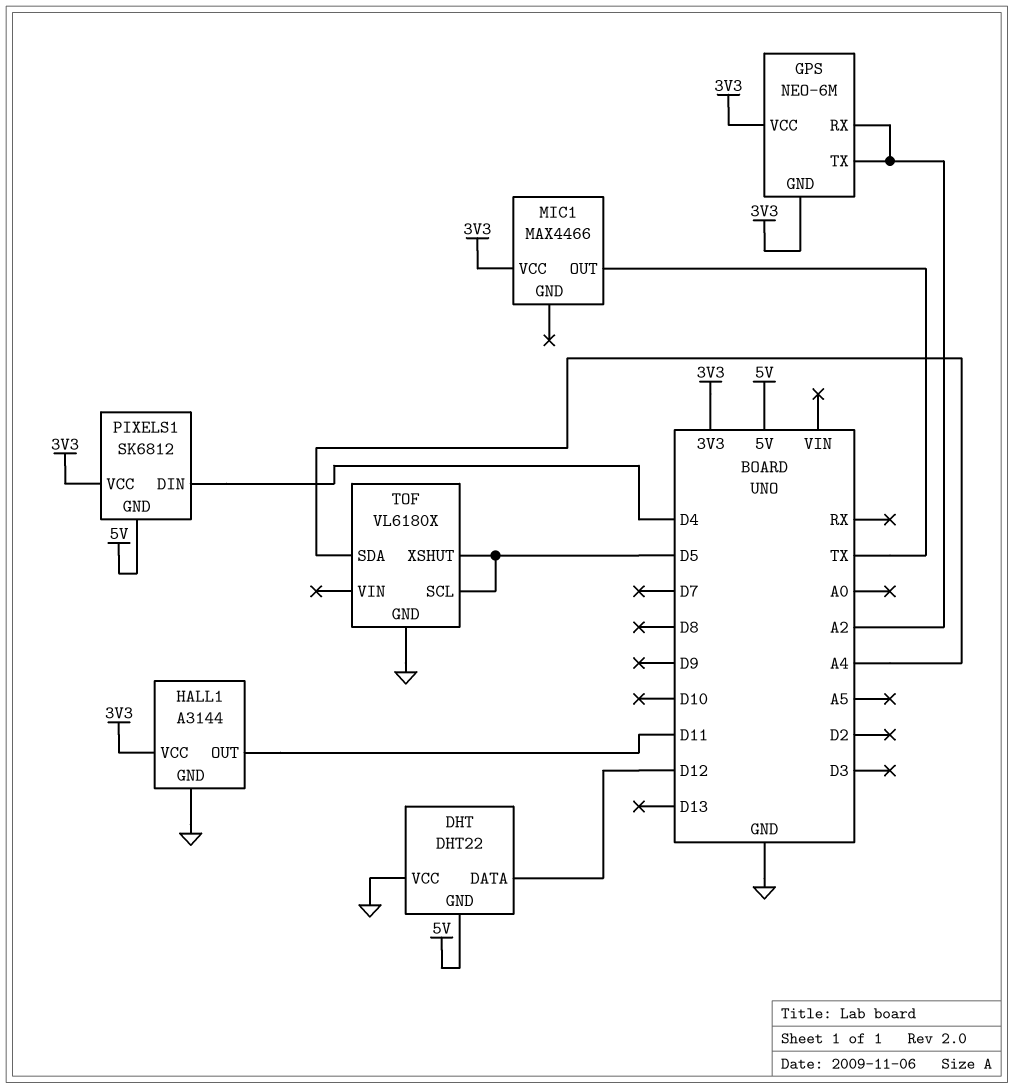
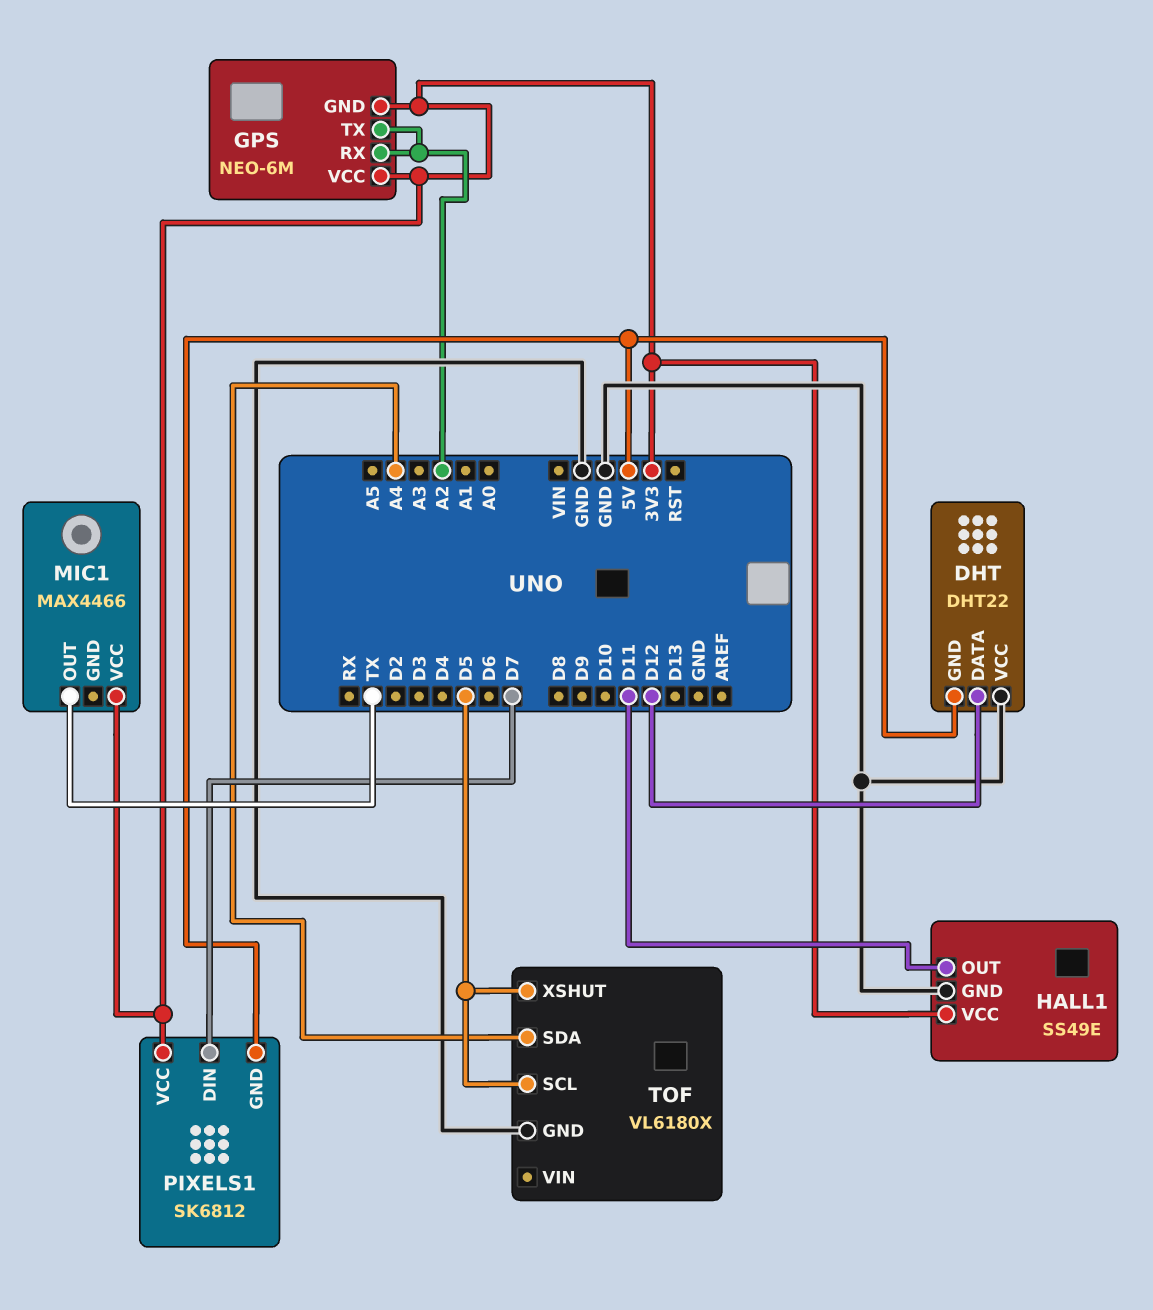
HALL1: A3144 -> SS49E
PIXELS1 pin DIN: D4 -> D7

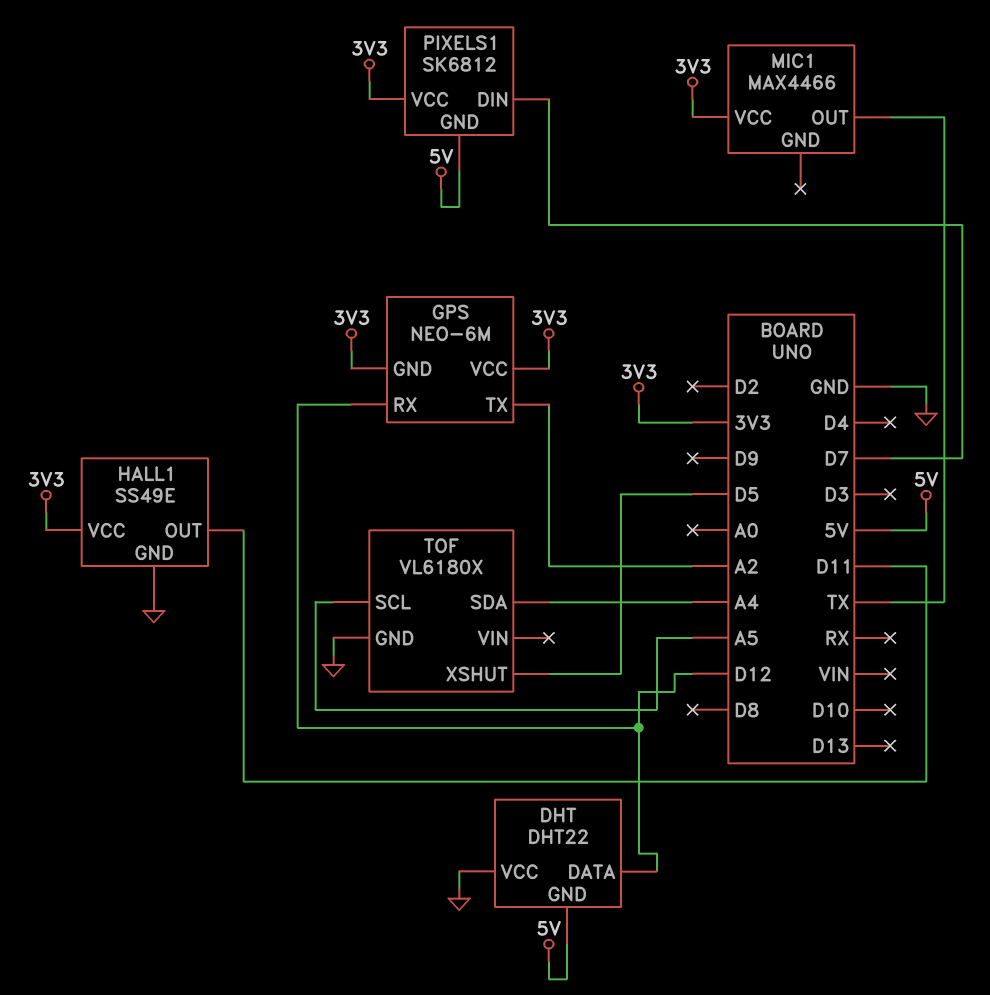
GPS pin RX: A2 -> D12
TOF pin SCL: D5 -> A5

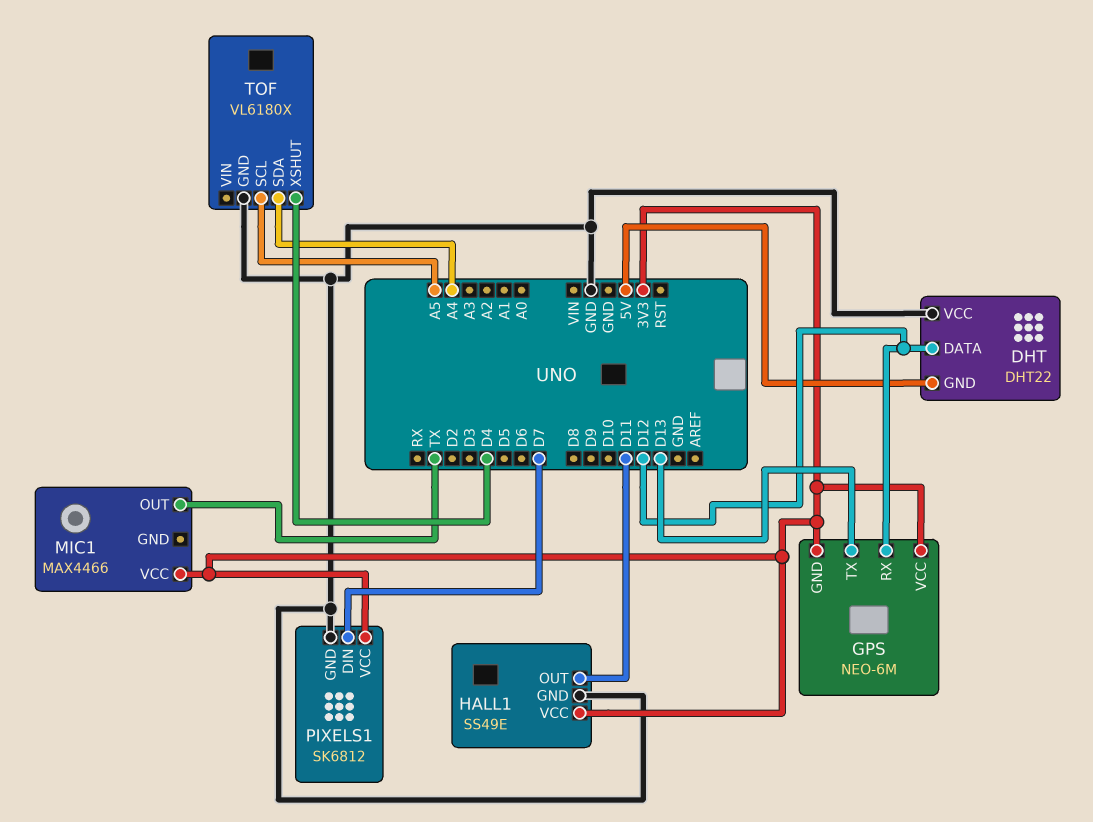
GPS pin TX: A2 -> D13
PIXELS1 pin GND: 5V -> GND
TOF pin XSHUT: D5 -> D4

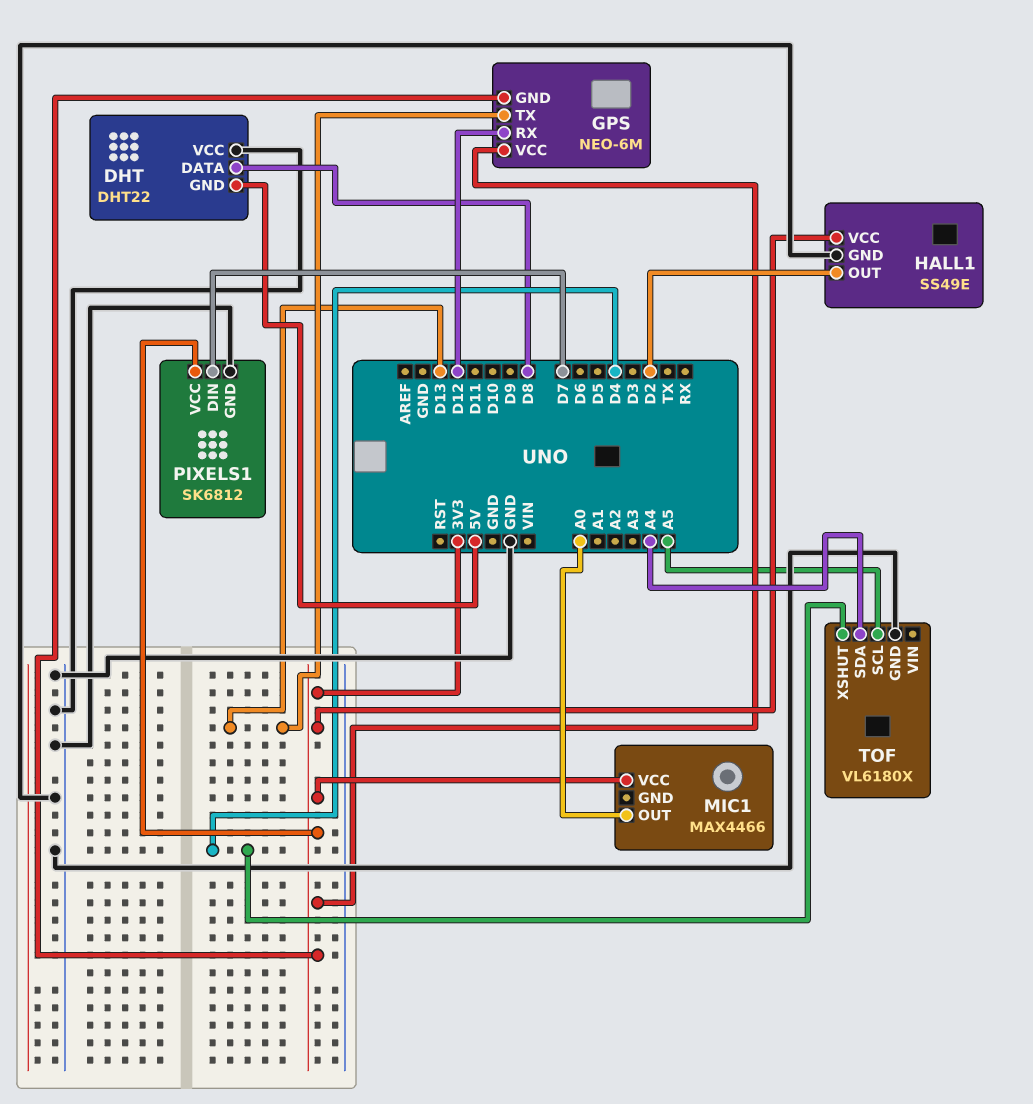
DHT pin DATA: D12 -> D8
HALL1 pin OUT: D11 -> D2
MIC1 pin OUT: TX -> A0

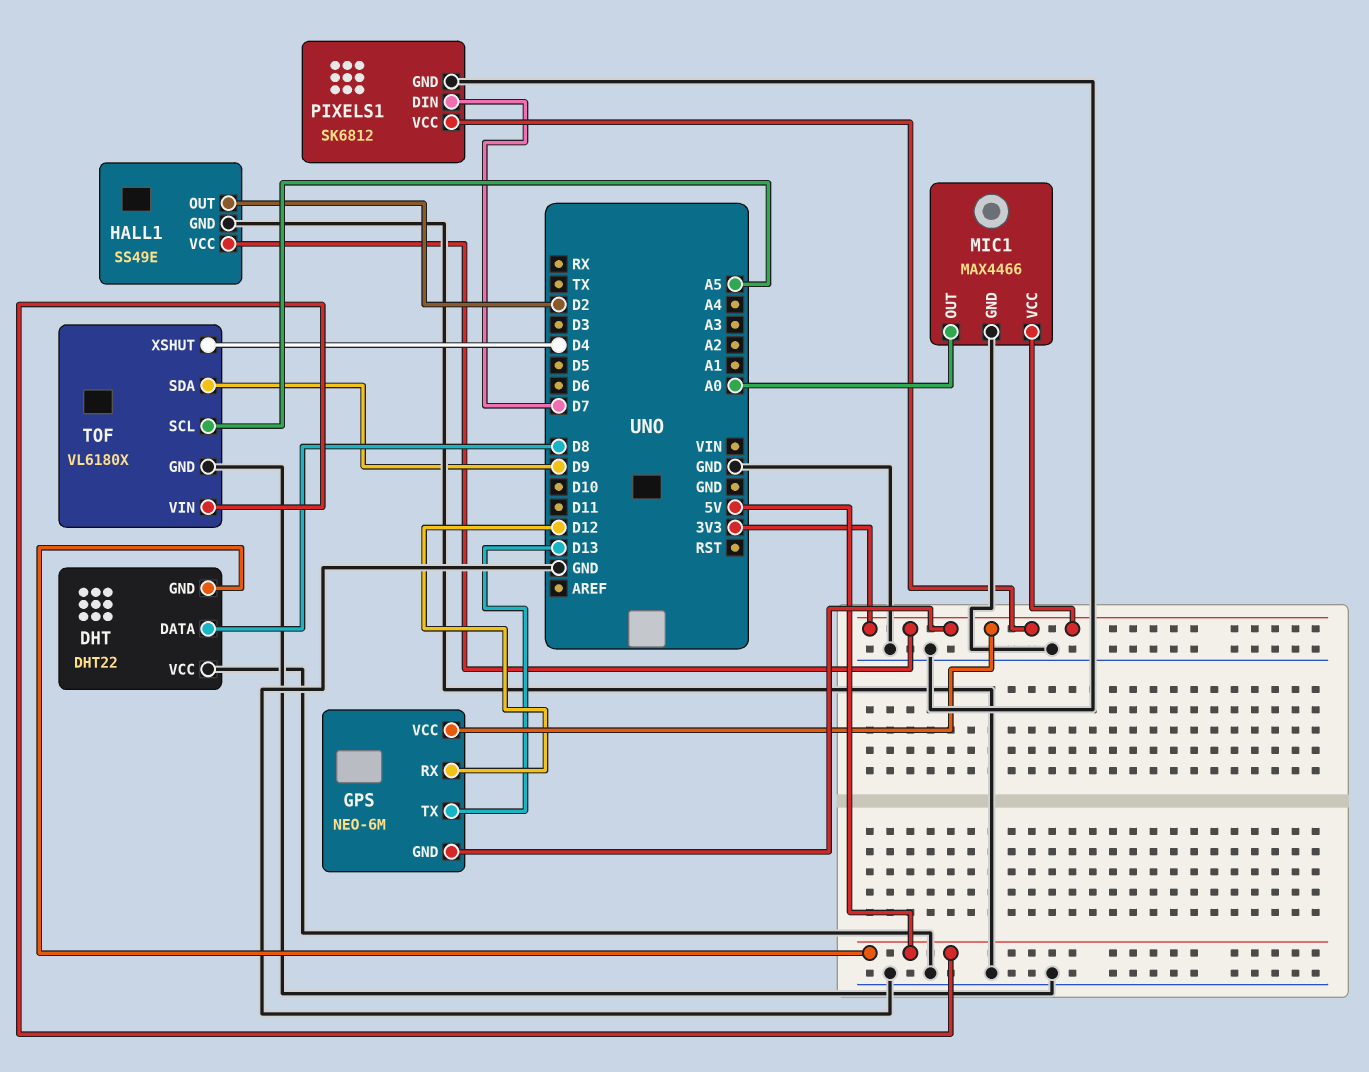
MIC1 pin GND: none -> GND
TOF pin SDA: A4 -> D9
TOF pin VIN: none -> 5V

